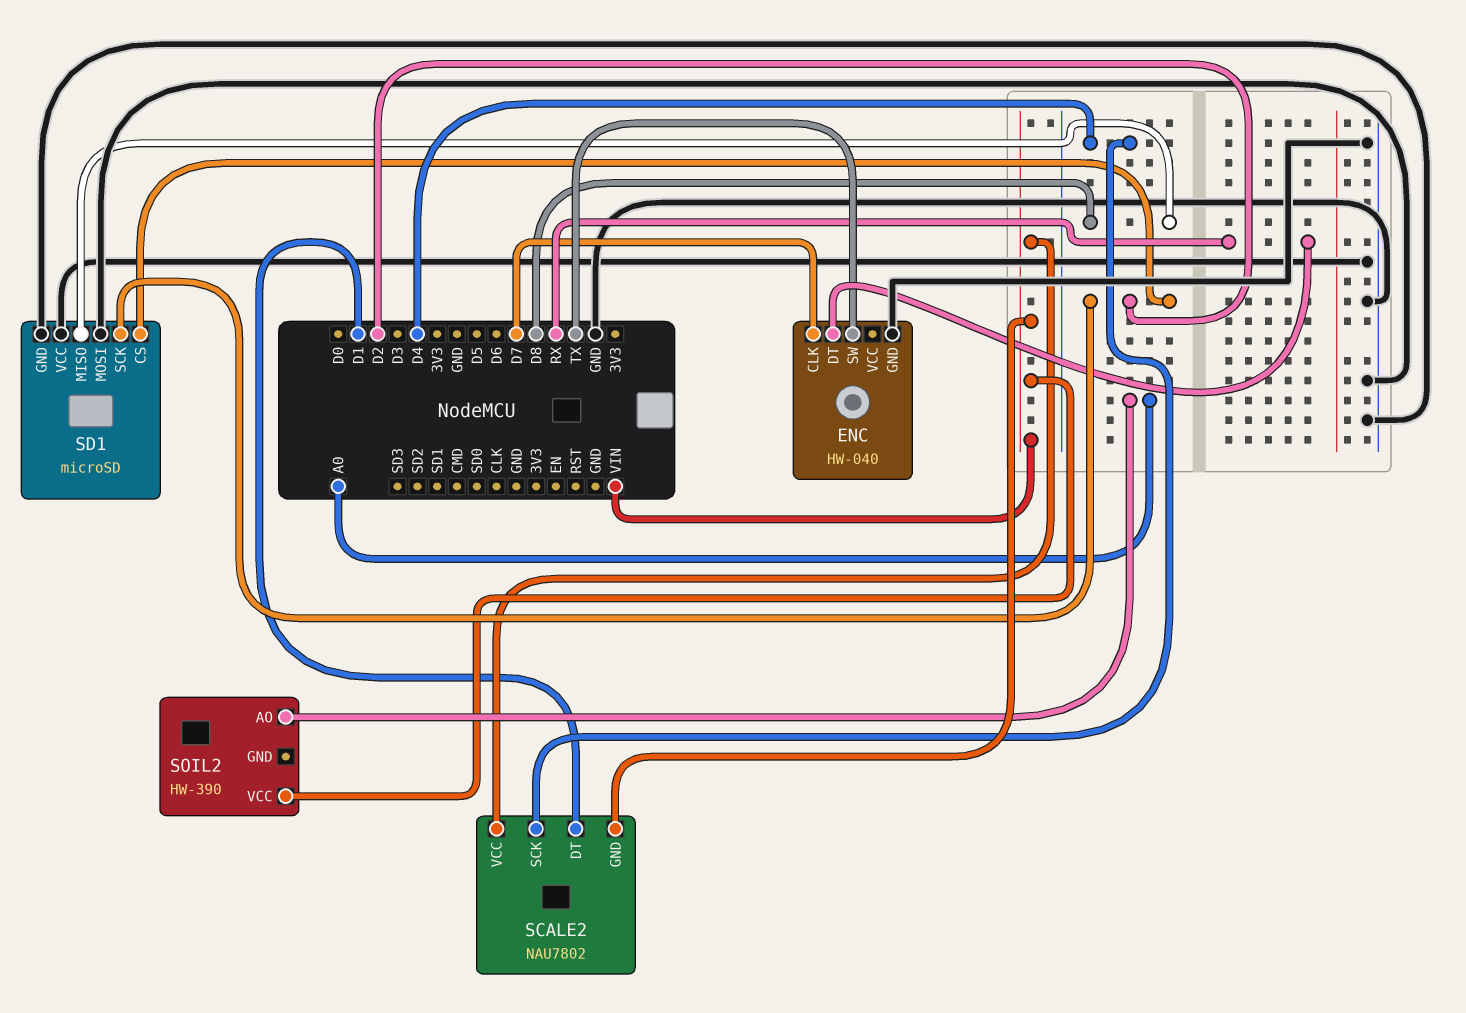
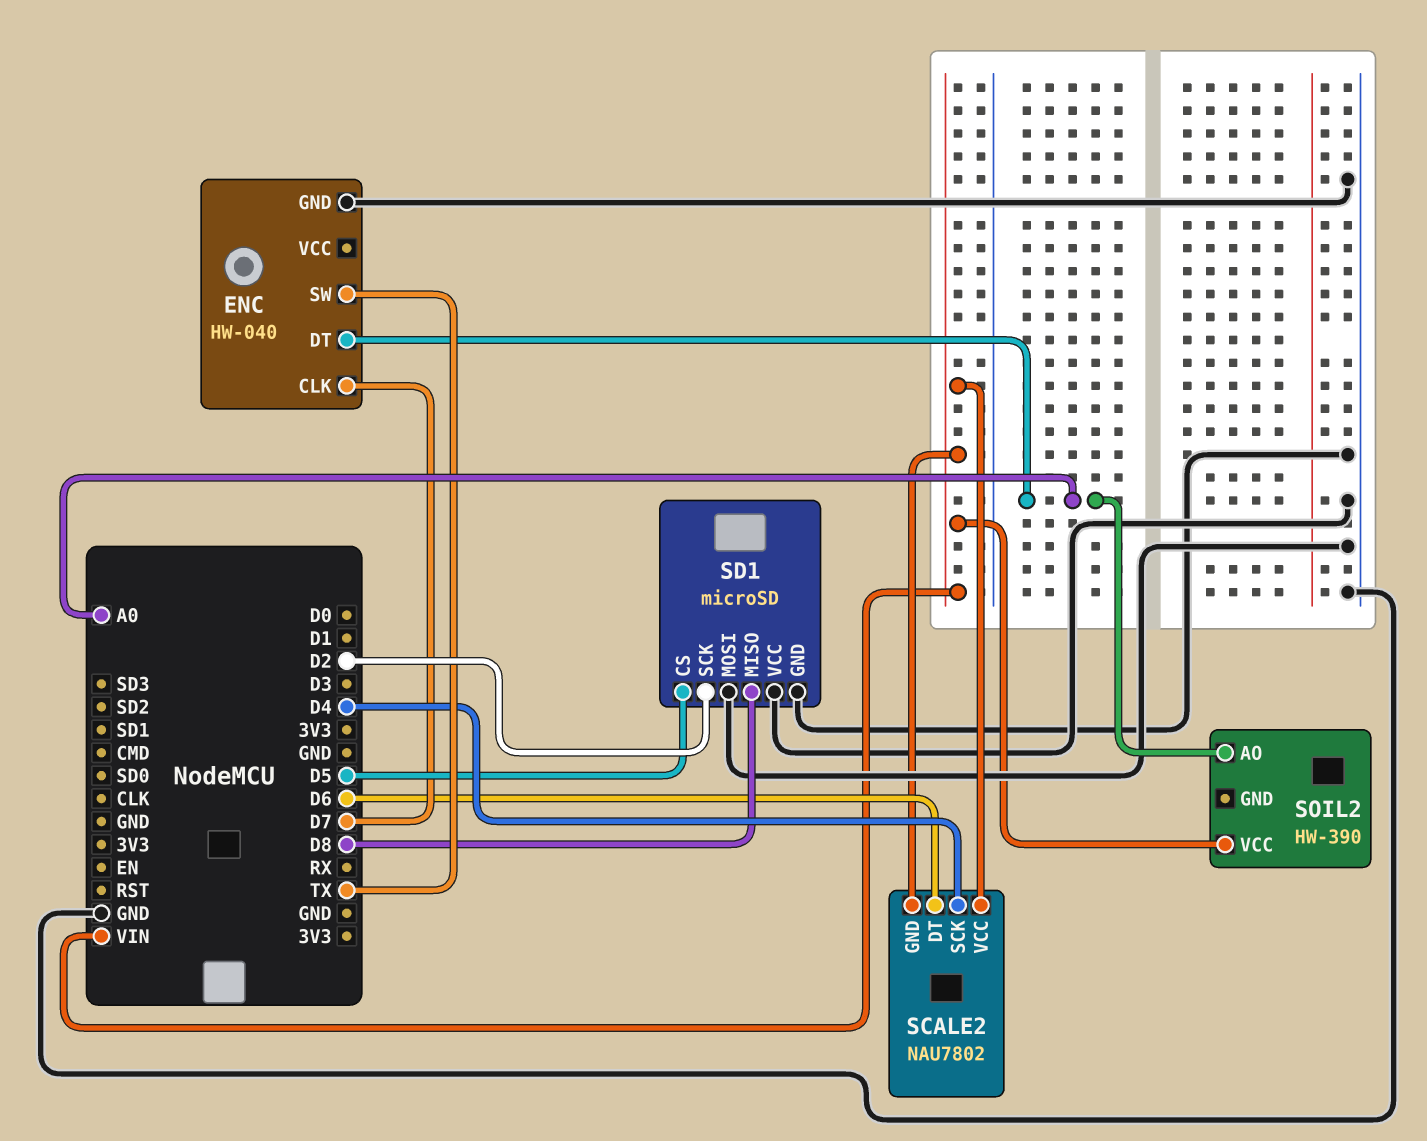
ENC pin DT: RX -> A0
SCALE2 pin DT: D1 -> D6
SD1 pin CS: D2 -> D5

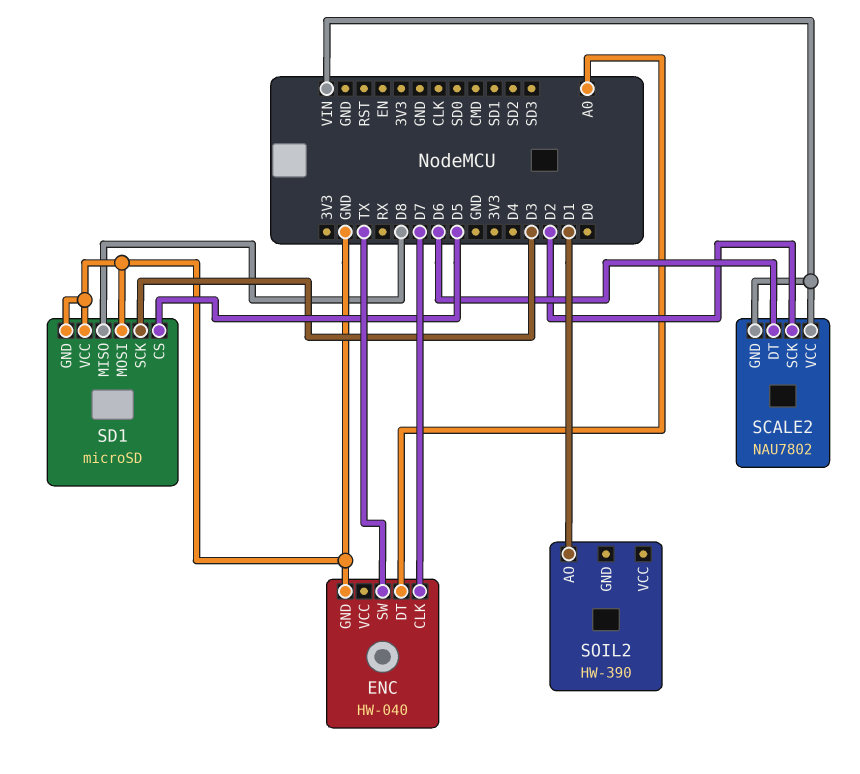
SCALE2 pin SCK: D4 -> D2
SD1 pin SCK: D2 -> D3
SOIL2 pin AO: A0 -> D1
SOIL2 pin VCC: VIN -> none

